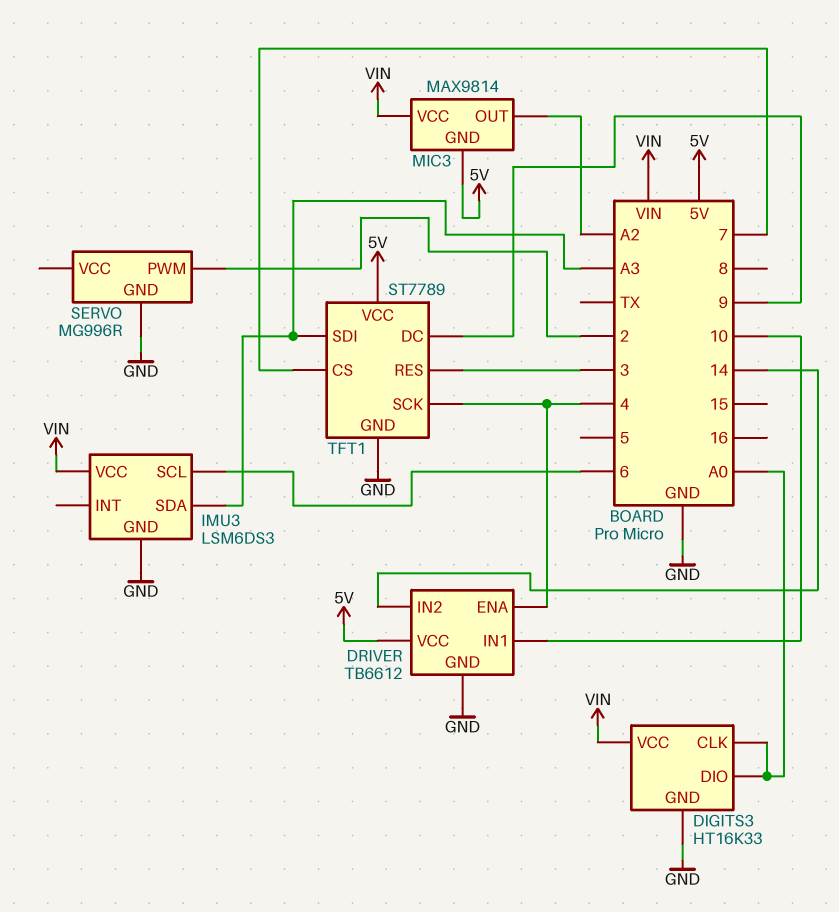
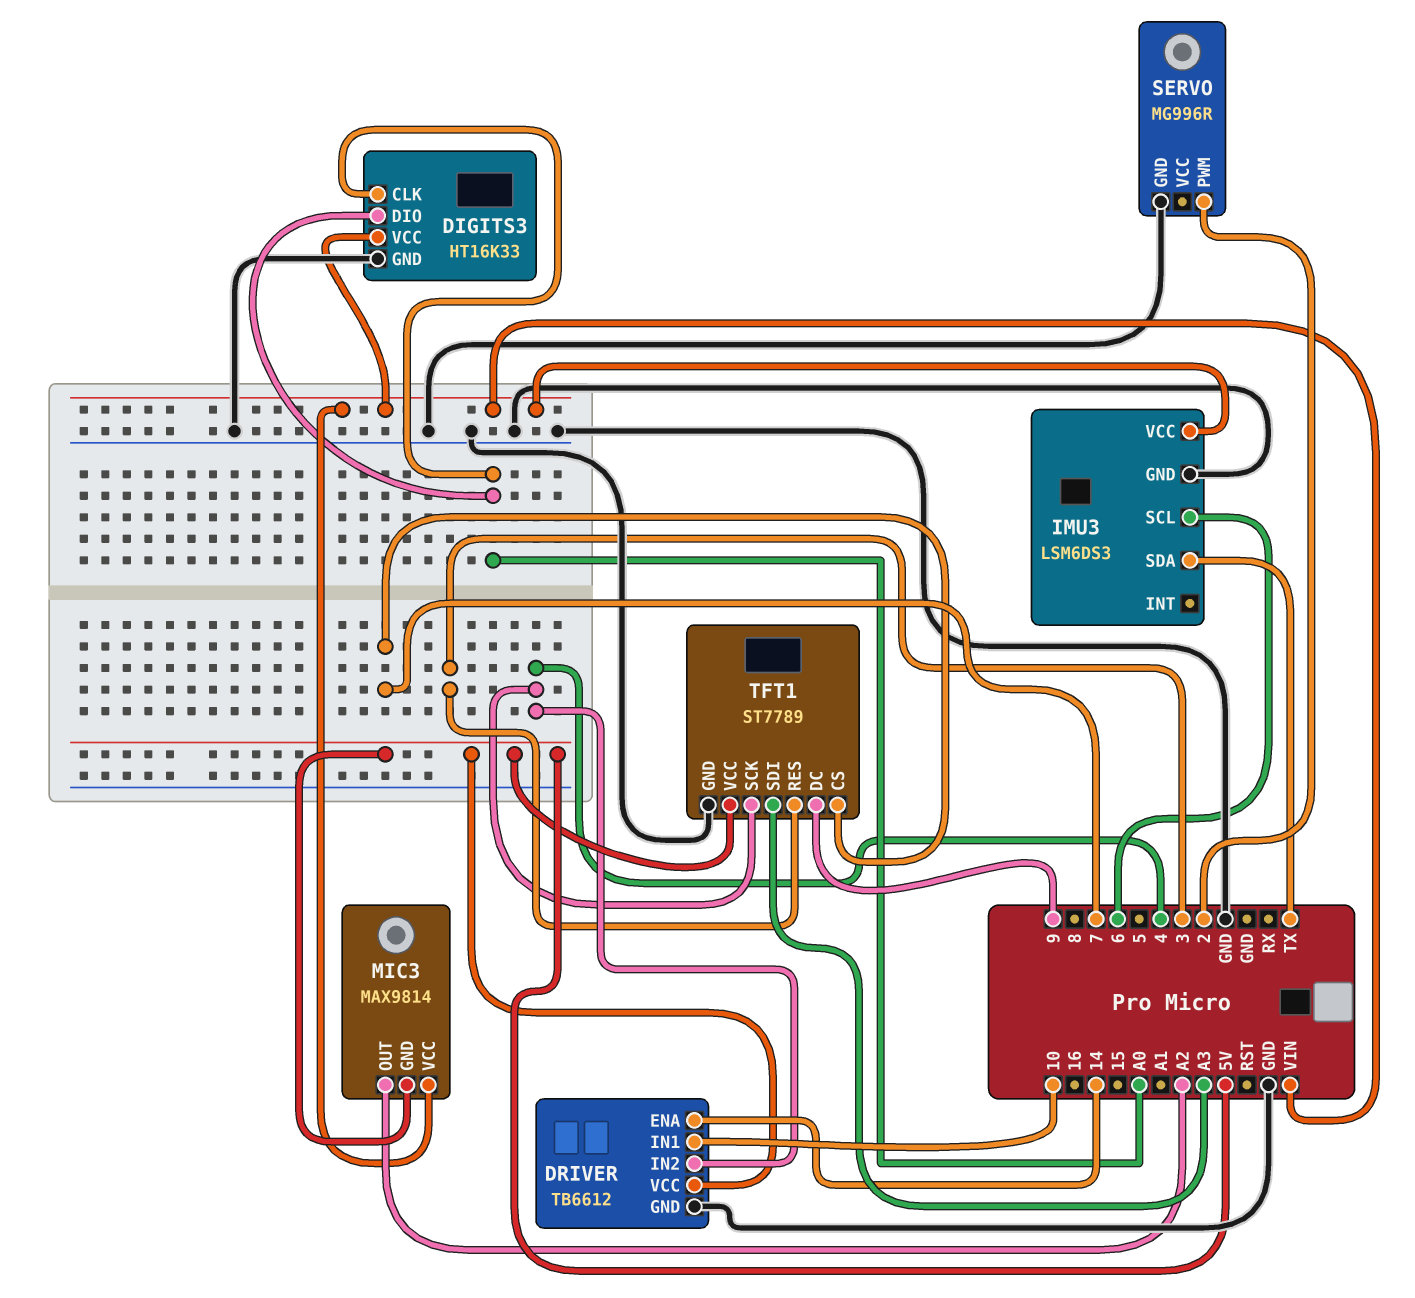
DRIVER pin ENA: 4 -> 14
DRIVER pin IN2: 14 -> 4
IMU3 pin SDA: A3 -> TX

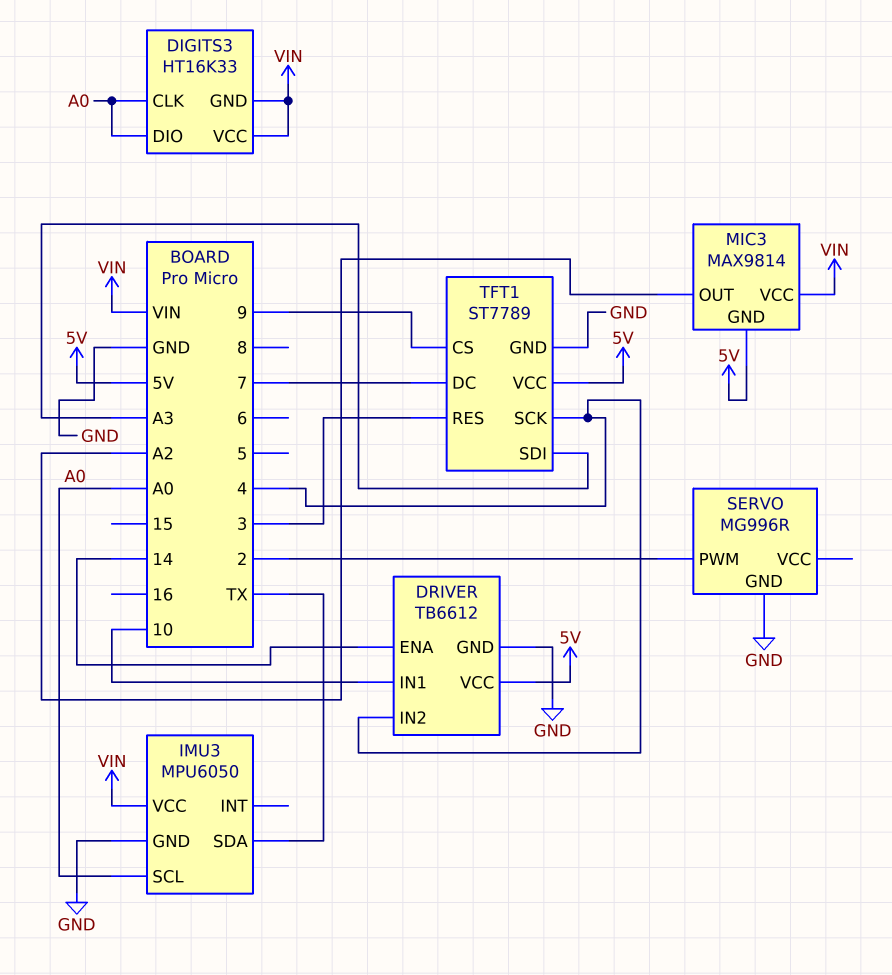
DIGITS3 pin GND: GND -> VIN
IMU3: LSM6DS3 -> MPU6050
IMU3 pin SCL: 6 -> A0
TFT1 pin CS: 7 -> 9
TFT1 pin DC: 9 -> 7

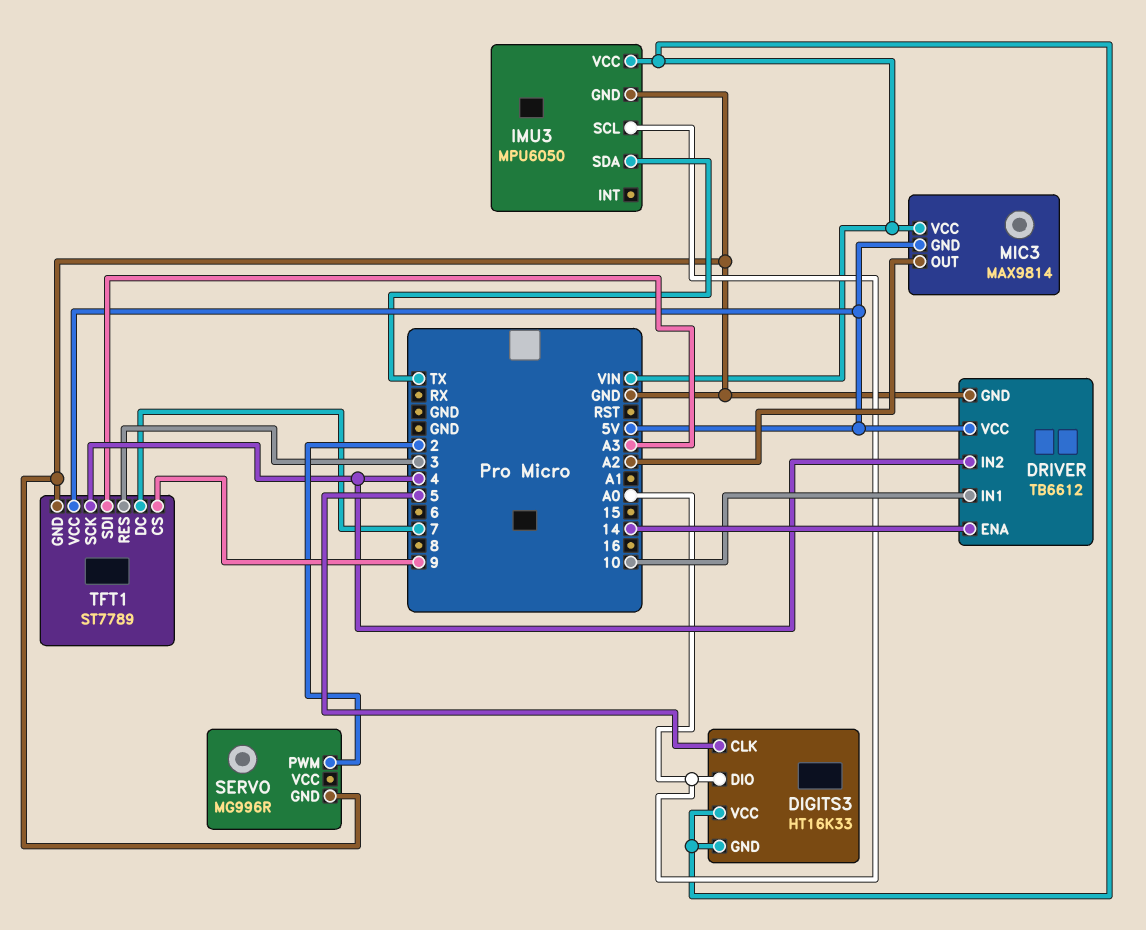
DIGITS3 pin CLK: A0 -> 5

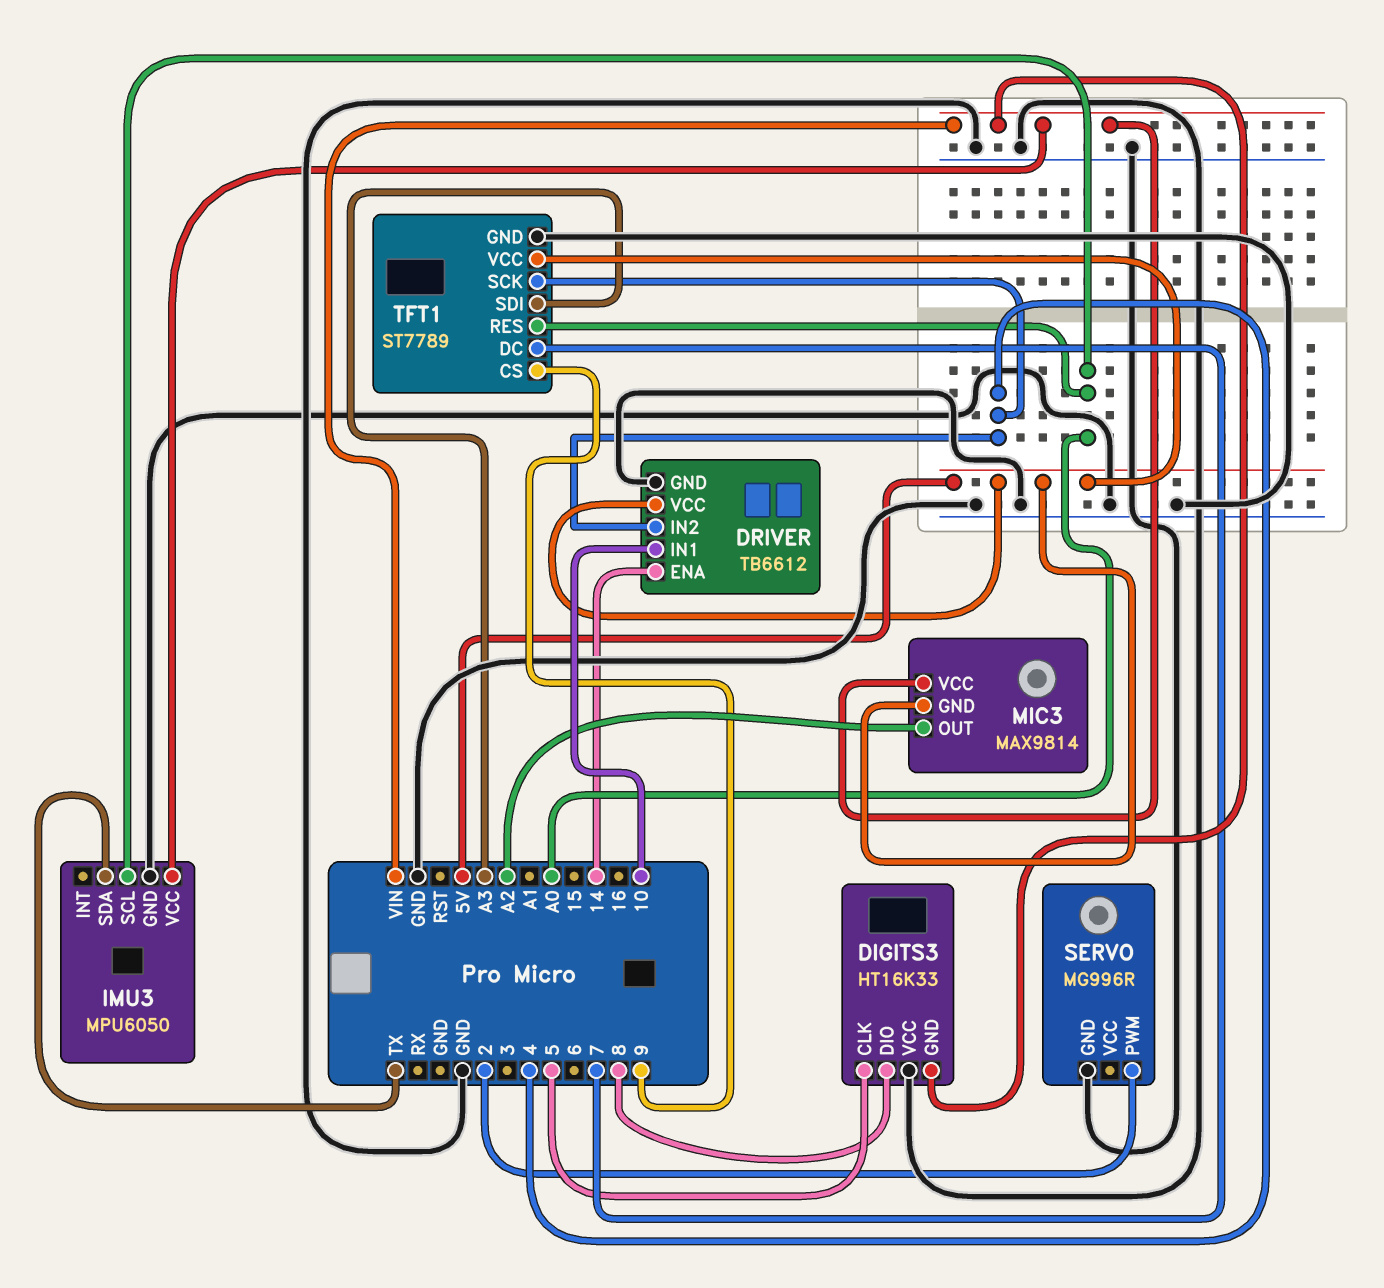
DIGITS3 pin DIO: A0 -> 8
DIGITS3 pin VCC: VIN -> GND
TFT1 pin RES: 3 -> A0

